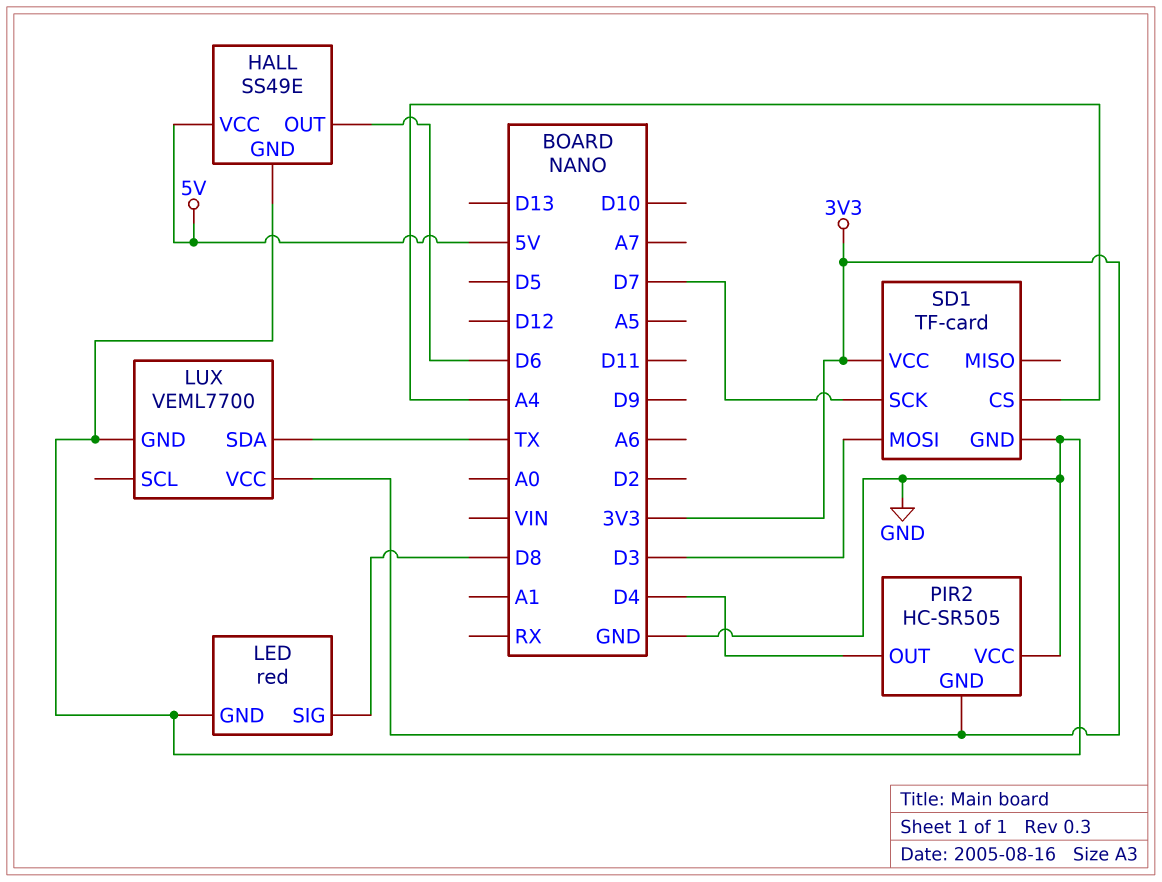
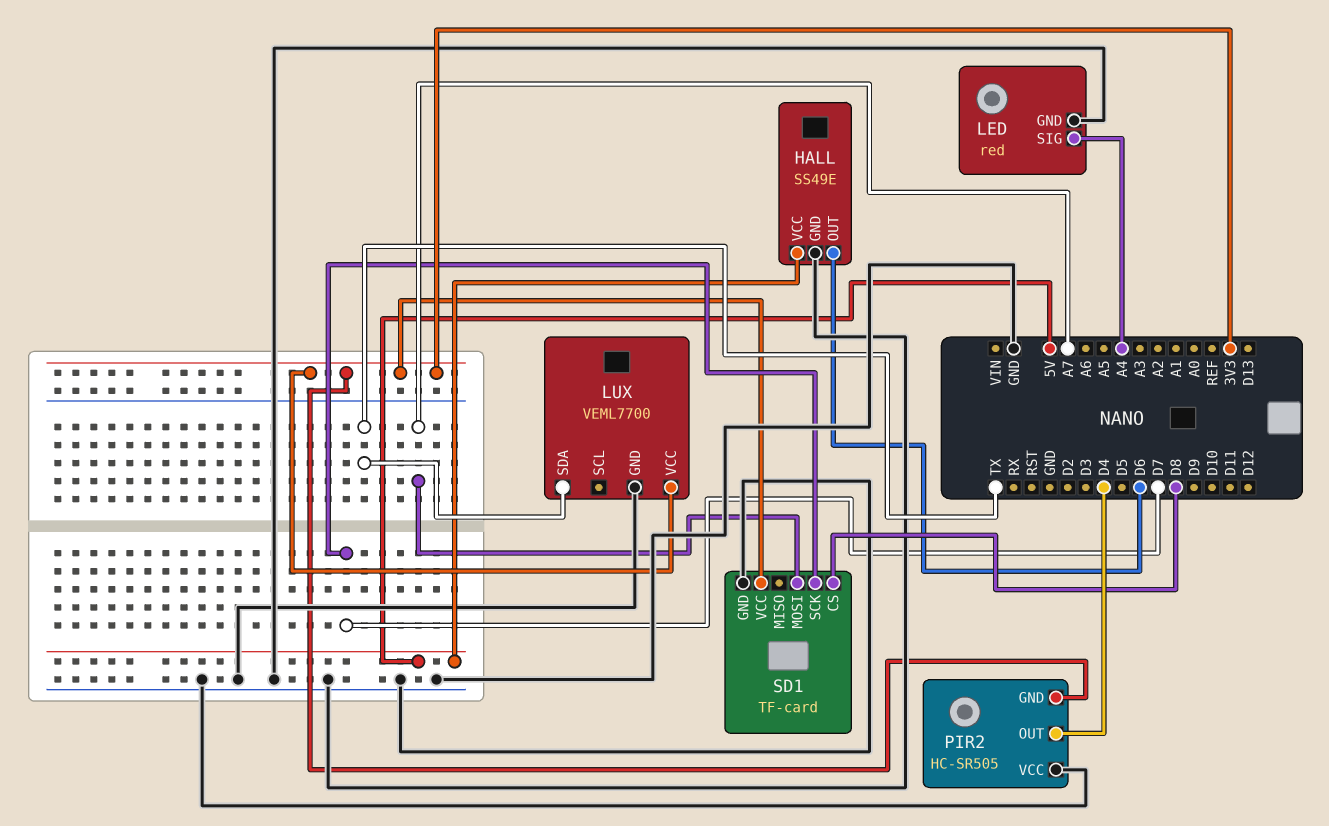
LED pin SIG: D8 -> A4
SD1 pin CS: A4 -> D8
SD1 pin MOSI: D3 -> A7

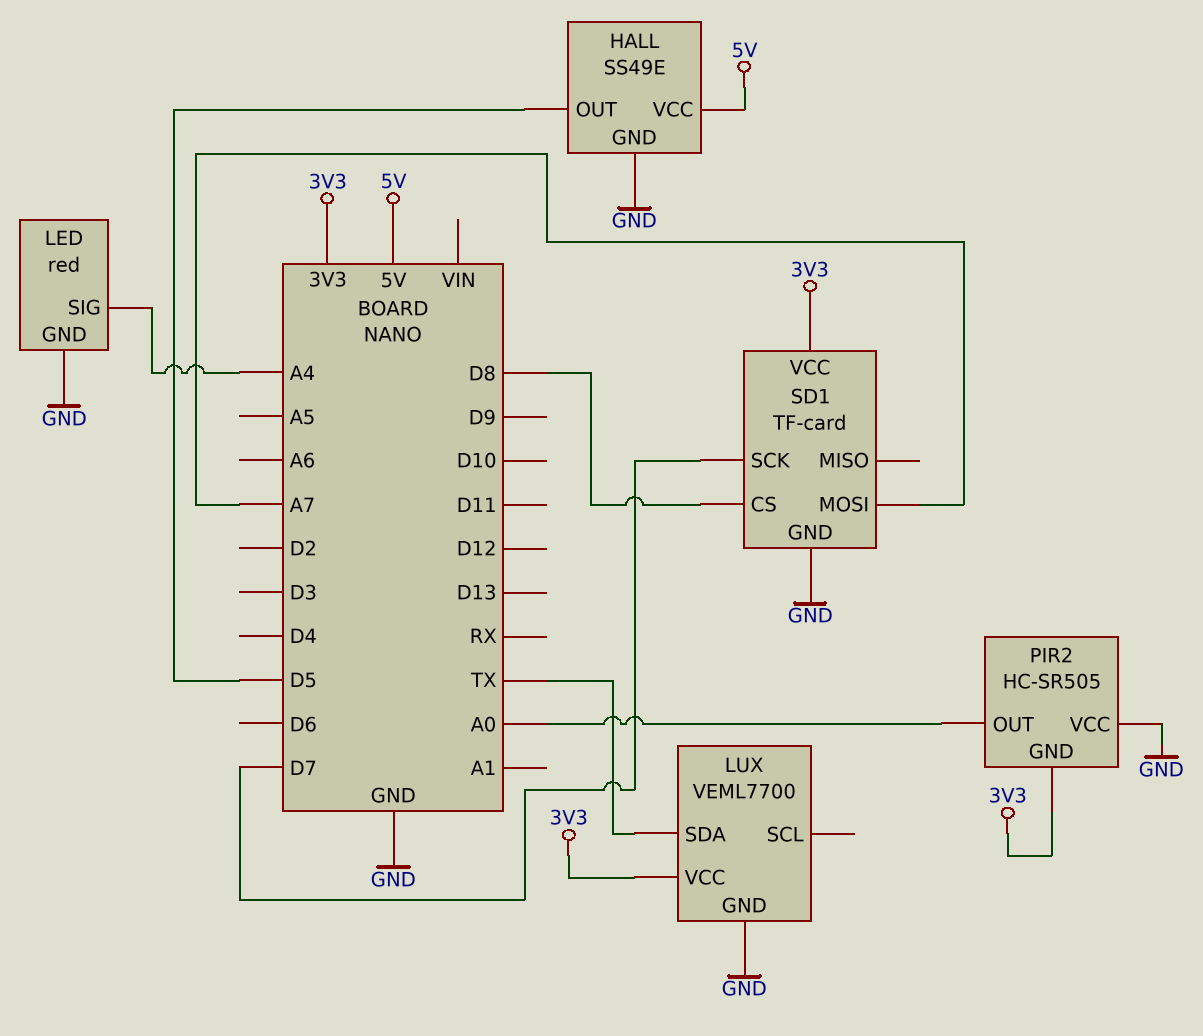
HALL pin OUT: D6 -> D5
PIR2 pin OUT: D4 -> A0

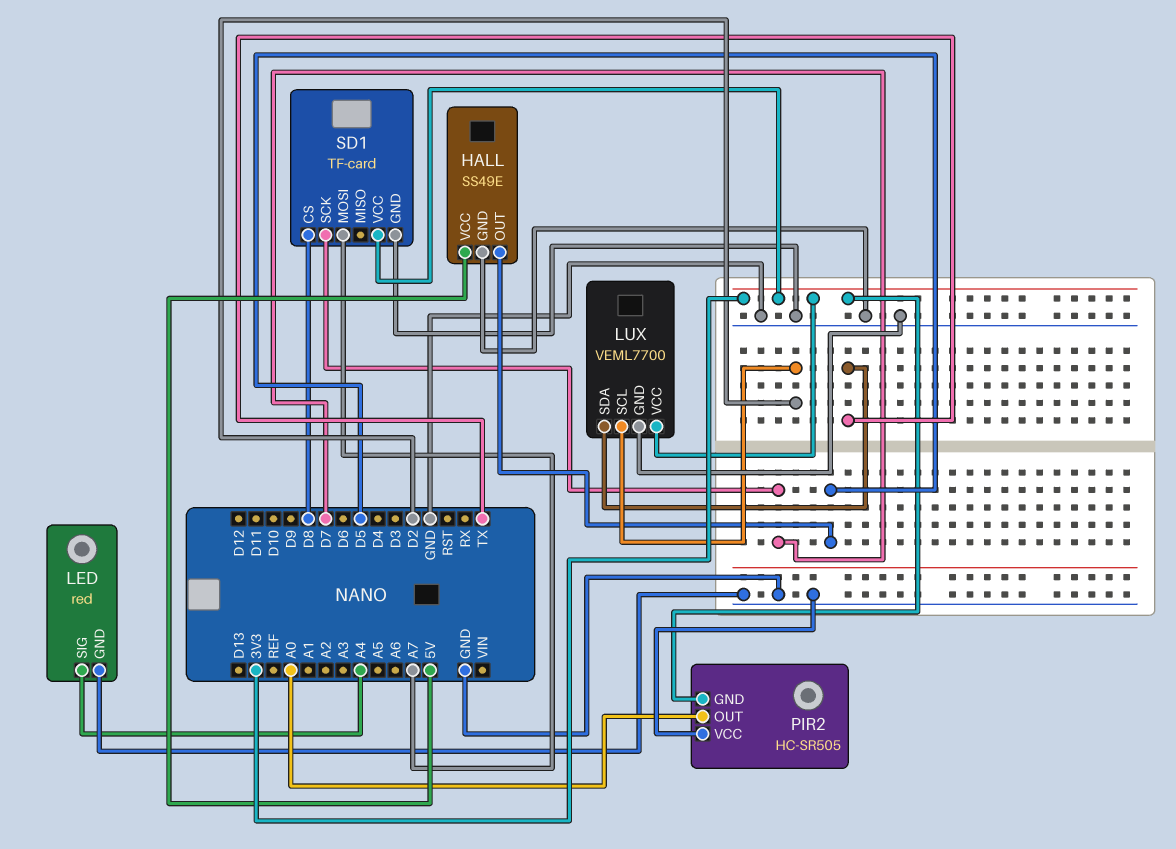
LUX pin SCL: none -> D2

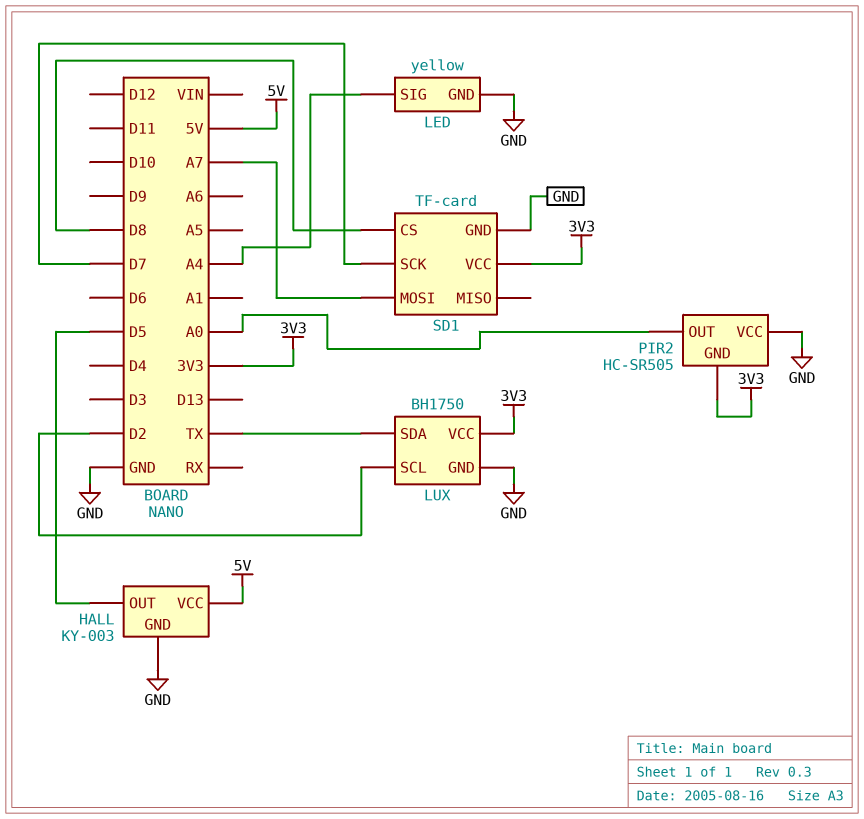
HALL: SS49E -> KY-003
LED: red -> yellow
LUX: VEML7700 -> BH1750

